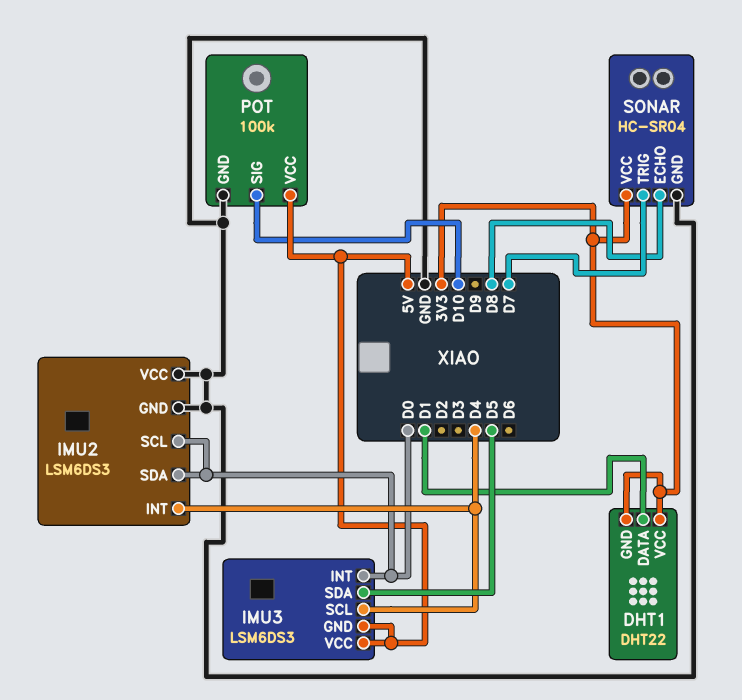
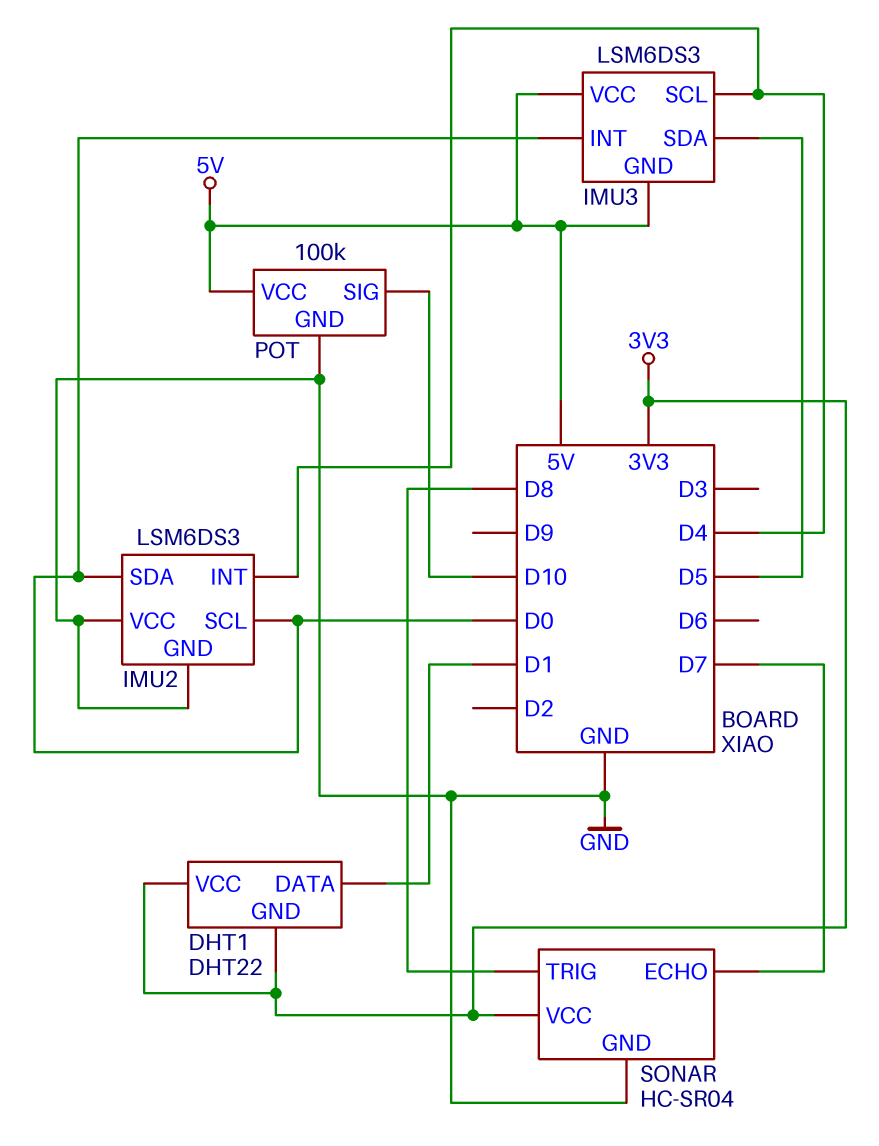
SONAR pin ECHO: D8 -> D7
SONAR pin TRIG: D7 -> D8

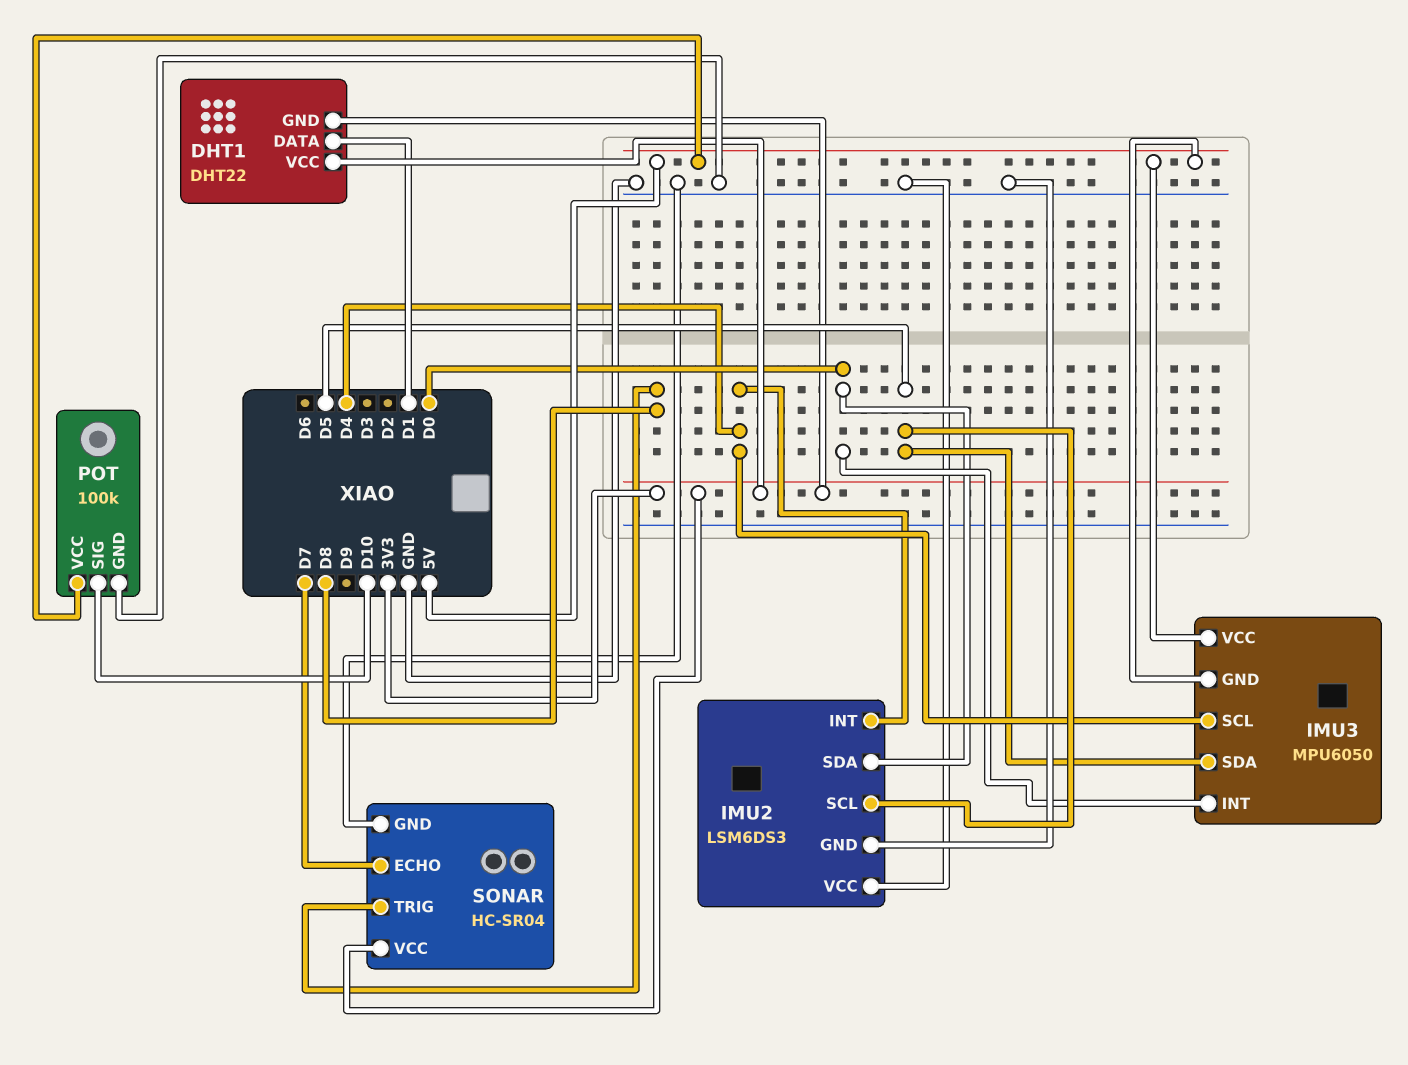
IMU2 pin SCL: D0 -> D5
IMU3: LSM6DS3 -> MPU6050

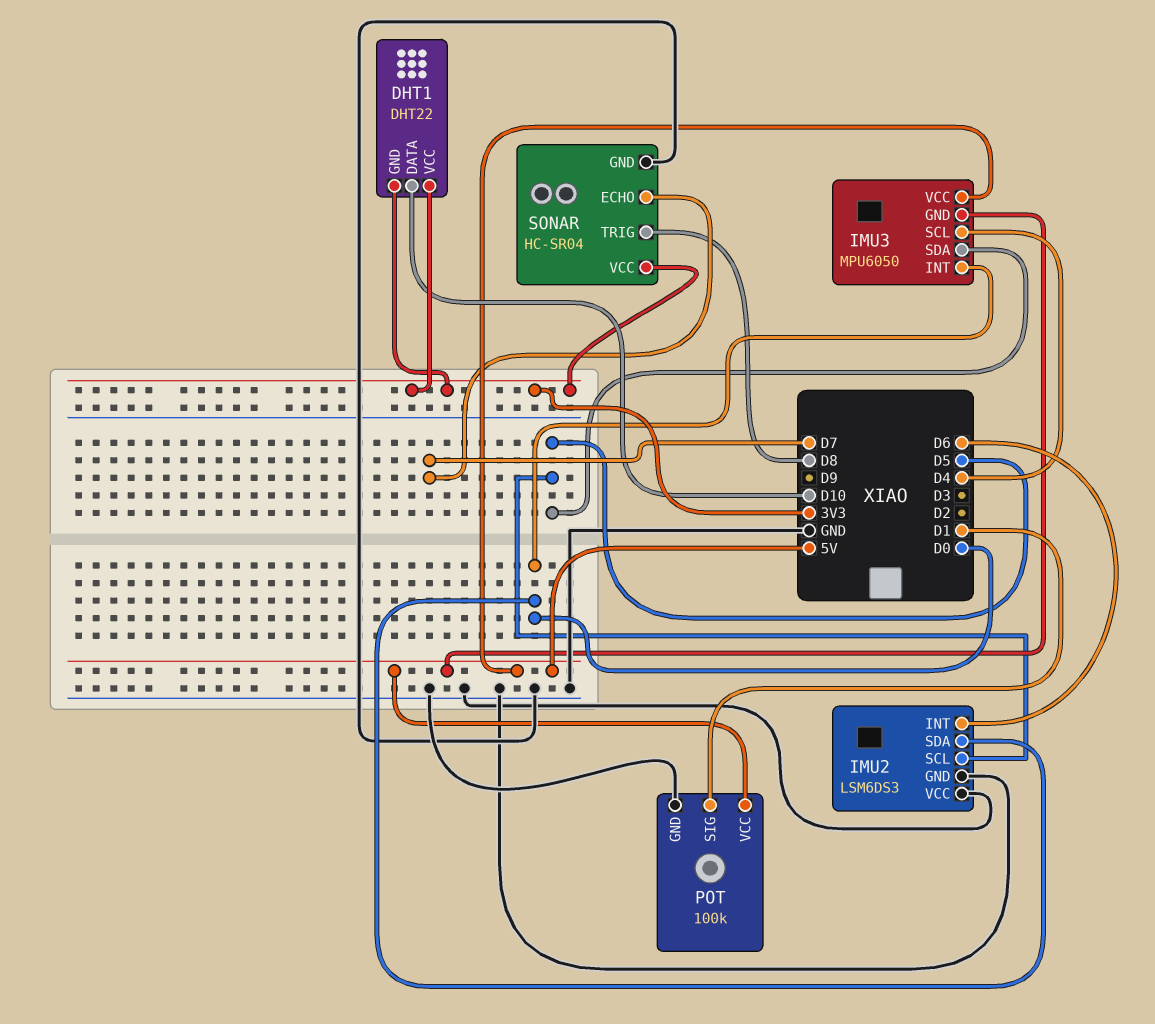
DHT1 pin DATA: D1 -> D10
IMU2 pin INT: D4 -> D6
POT pin SIG: D10 -> D1

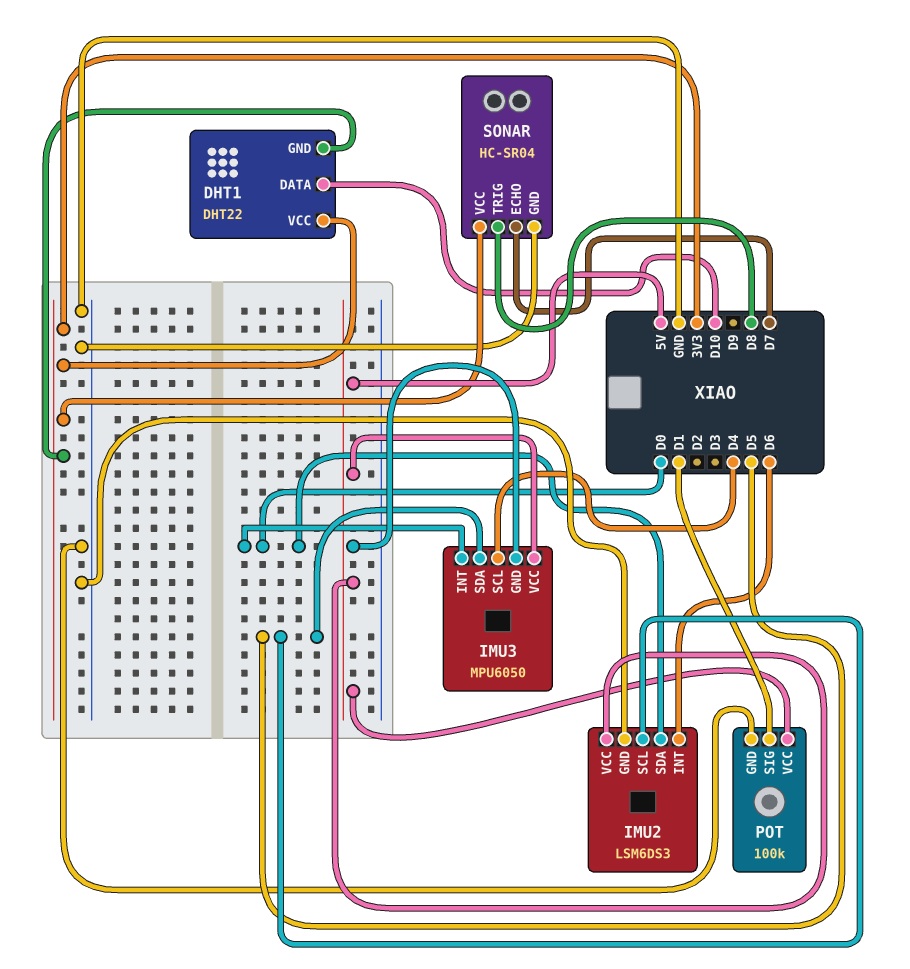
IMU2 pin VCC: GND -> 5V

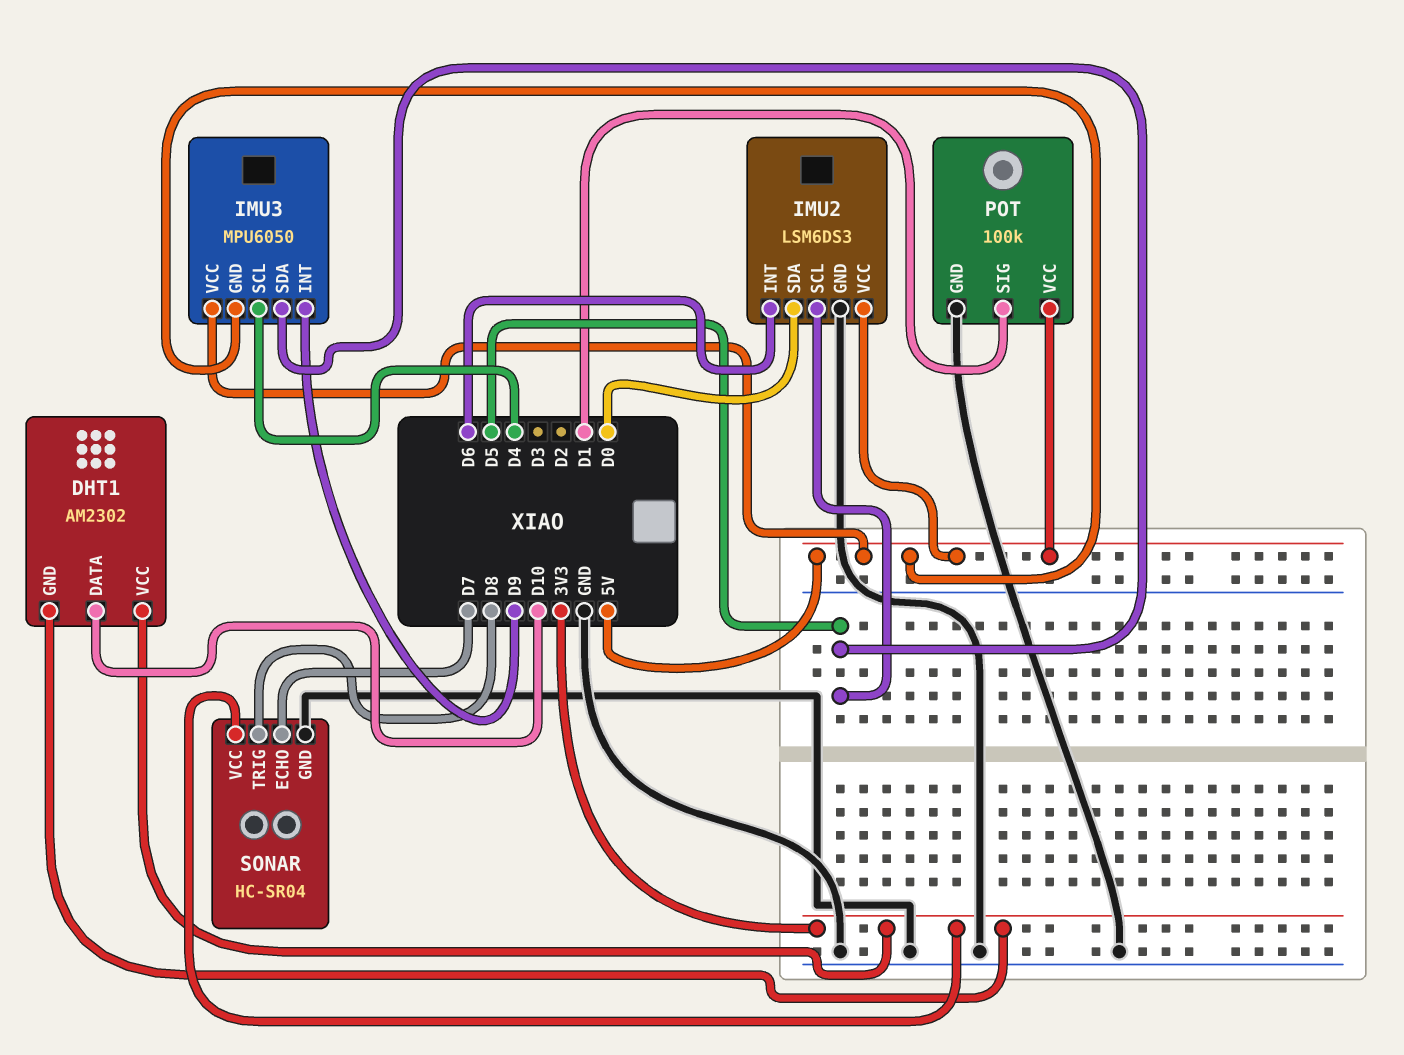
DHT1: DHT22 -> AM2302
IMU3 pin INT: D0 -> D9

